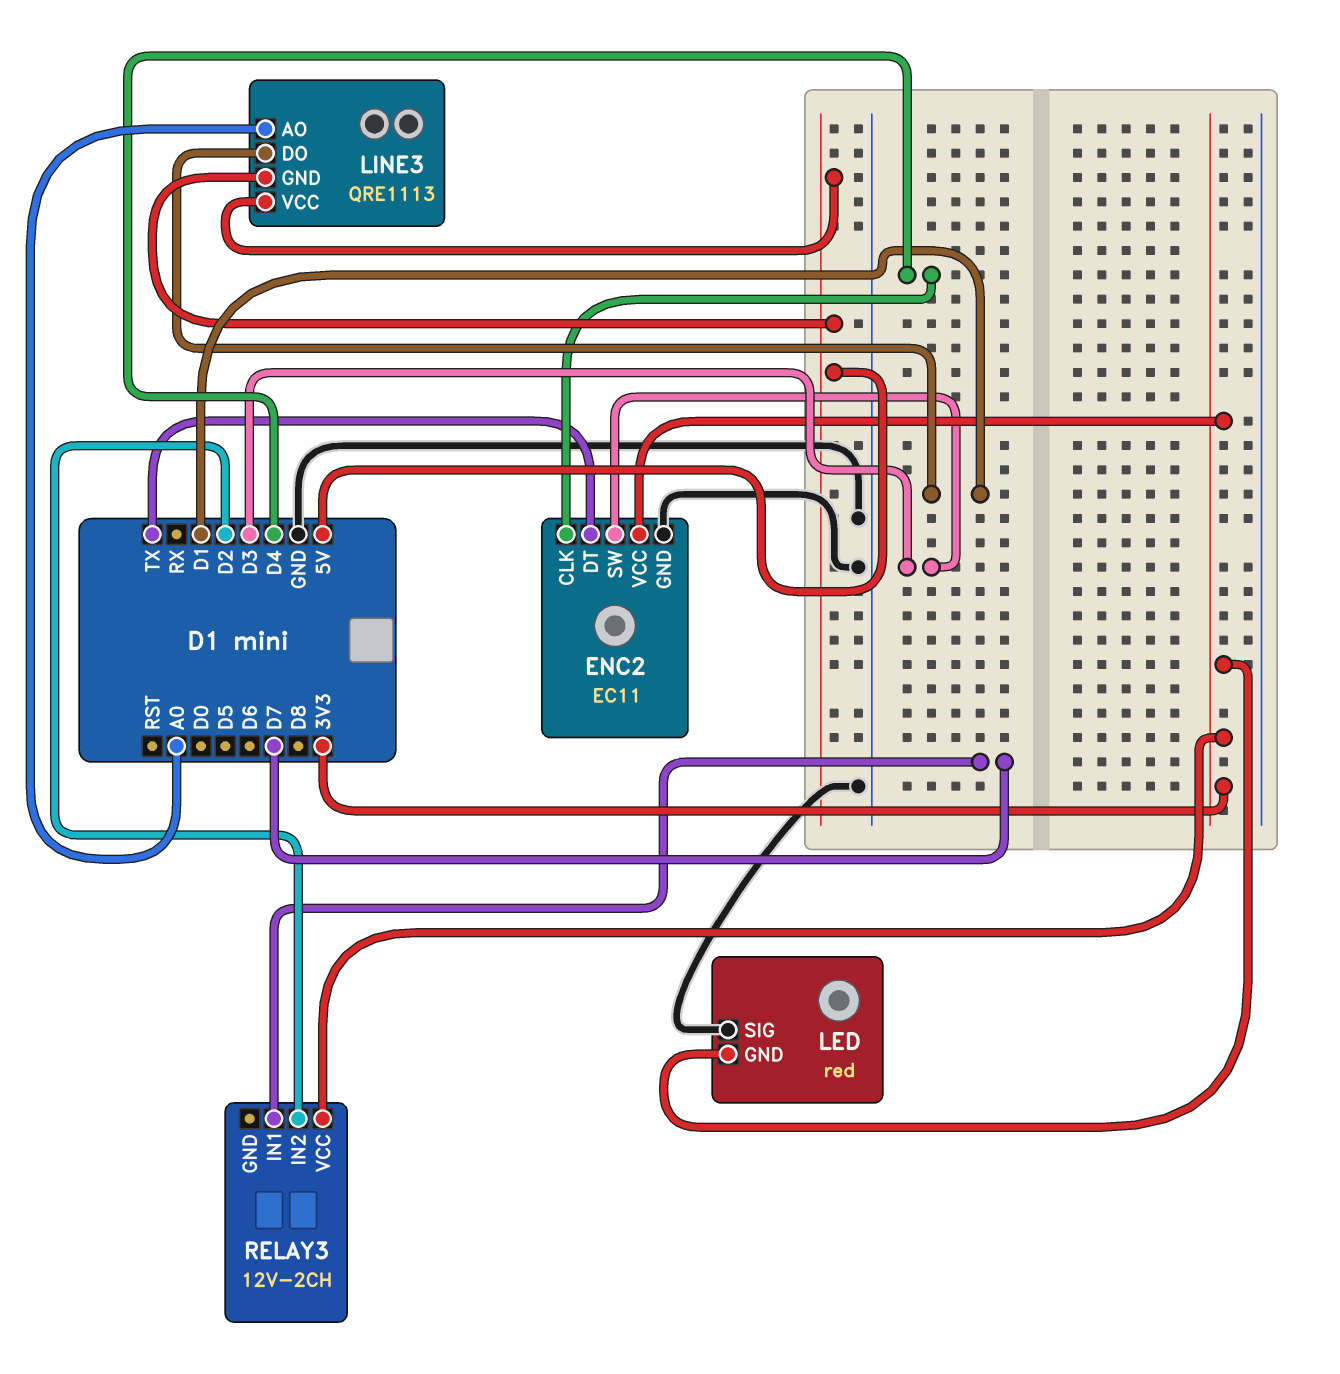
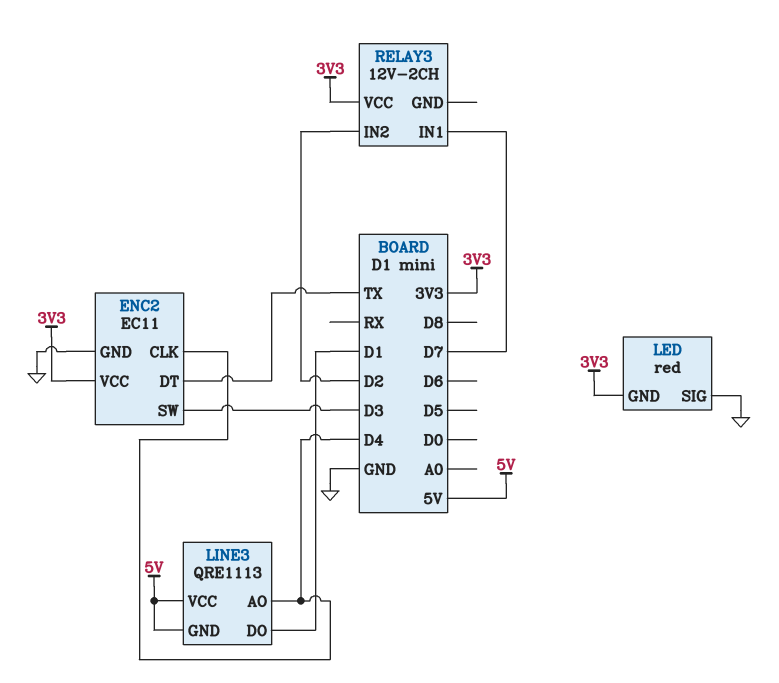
LINE3 pin AO: A0 -> D4

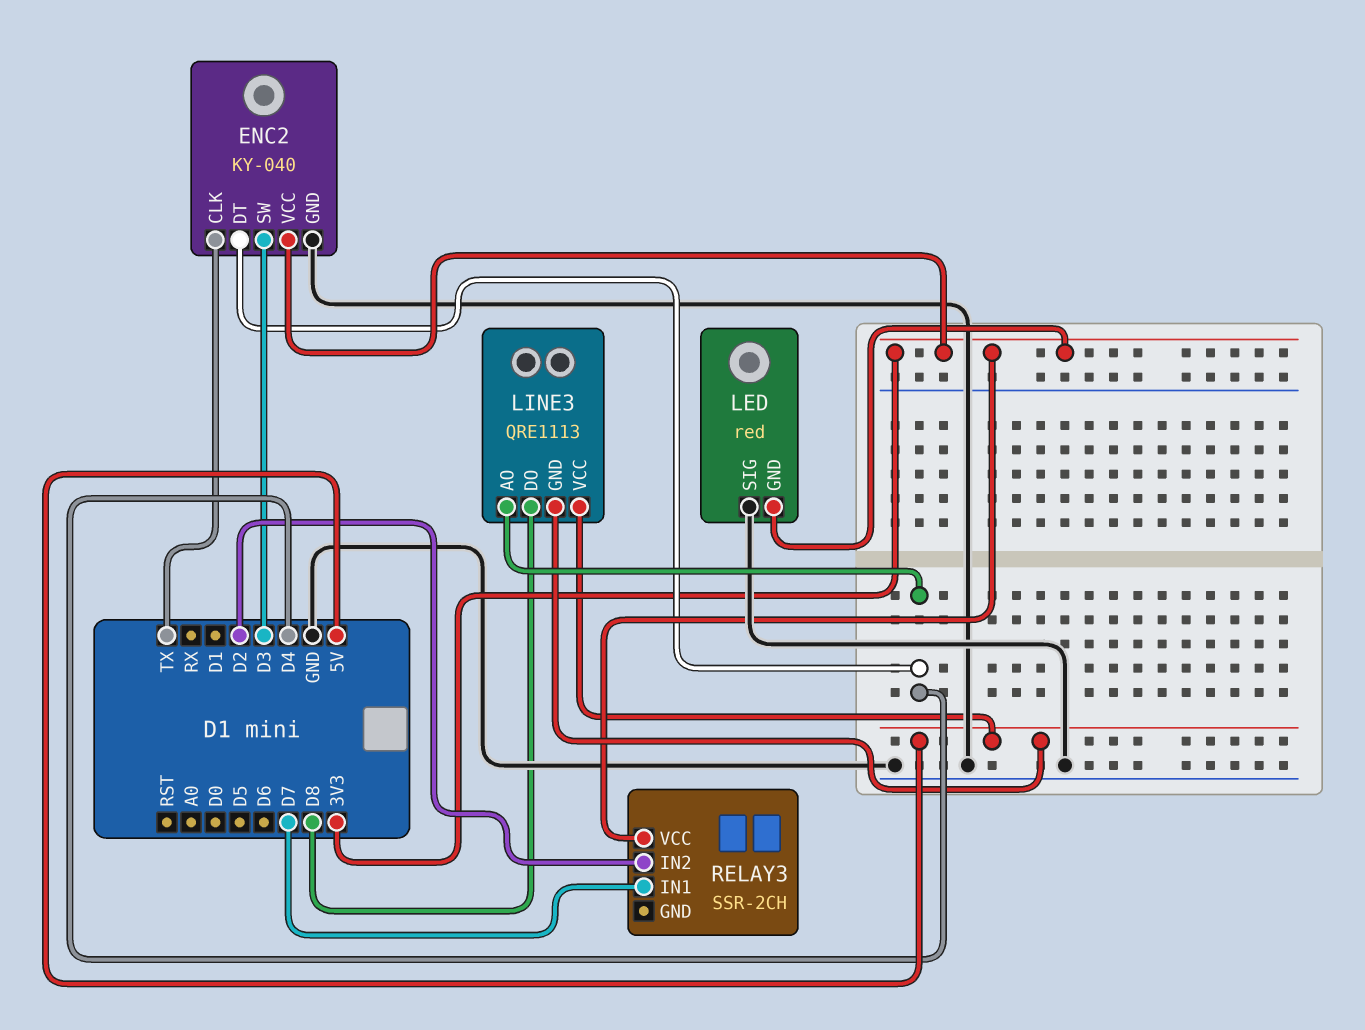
ENC2: EC11 -> KY-040
ENC2 pin CLK: D4 -> TX
ENC2 pin DT: TX -> D4
LINE3 pin DO: D1 -> D8
RELAY3: 12V-2CH -> SSR-2CH

